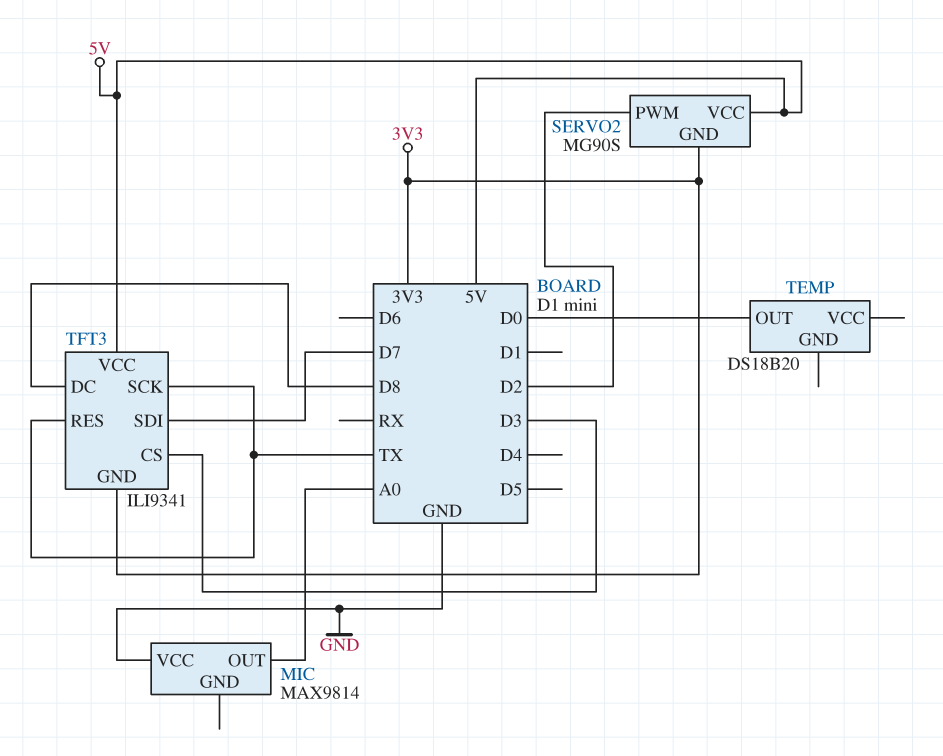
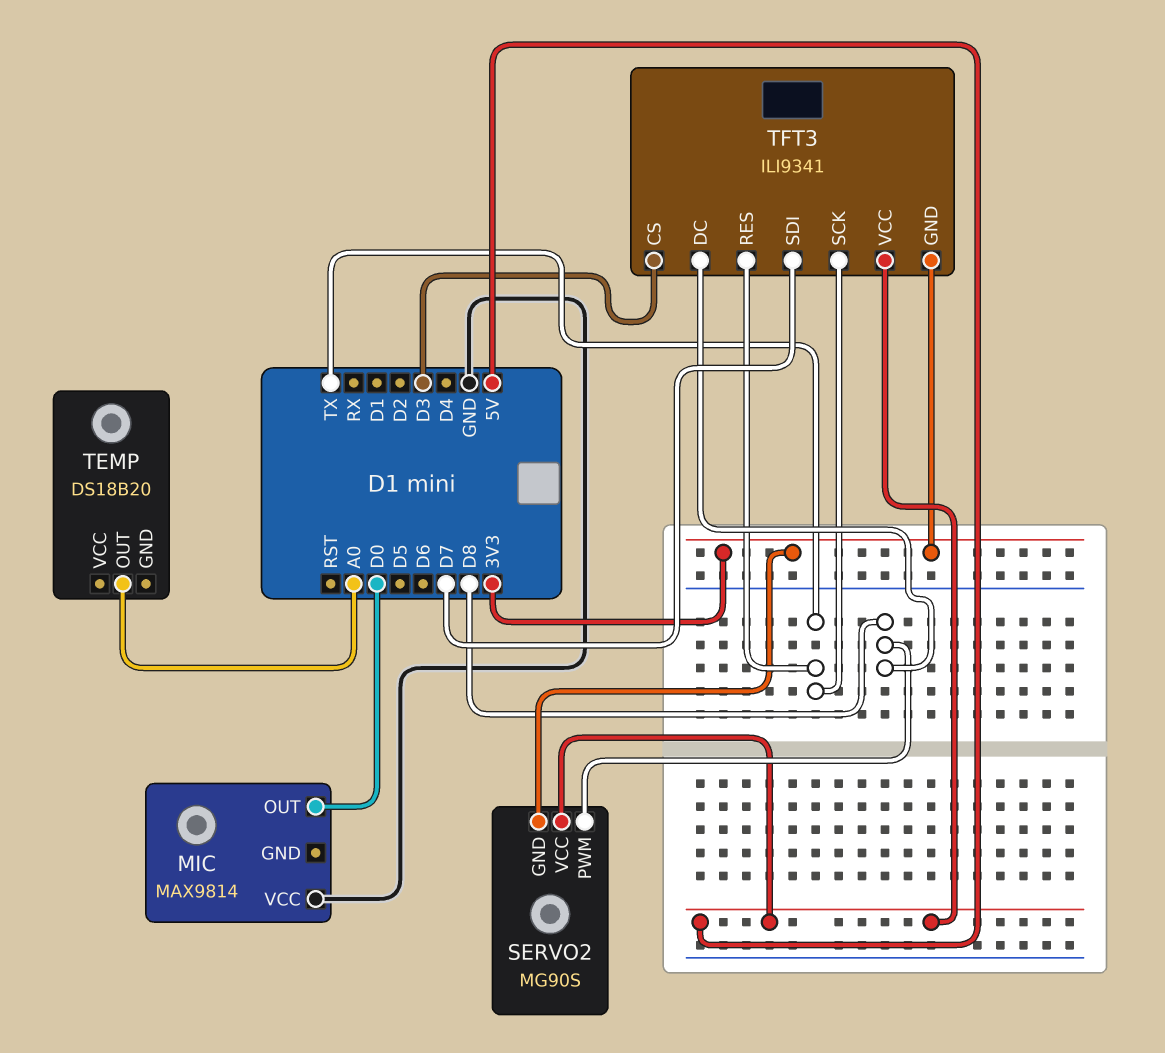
MIC pin OUT: A0 -> D0
SERVO2 pin PWM: D2 -> D8
TEMP pin OUT: D0 -> A0

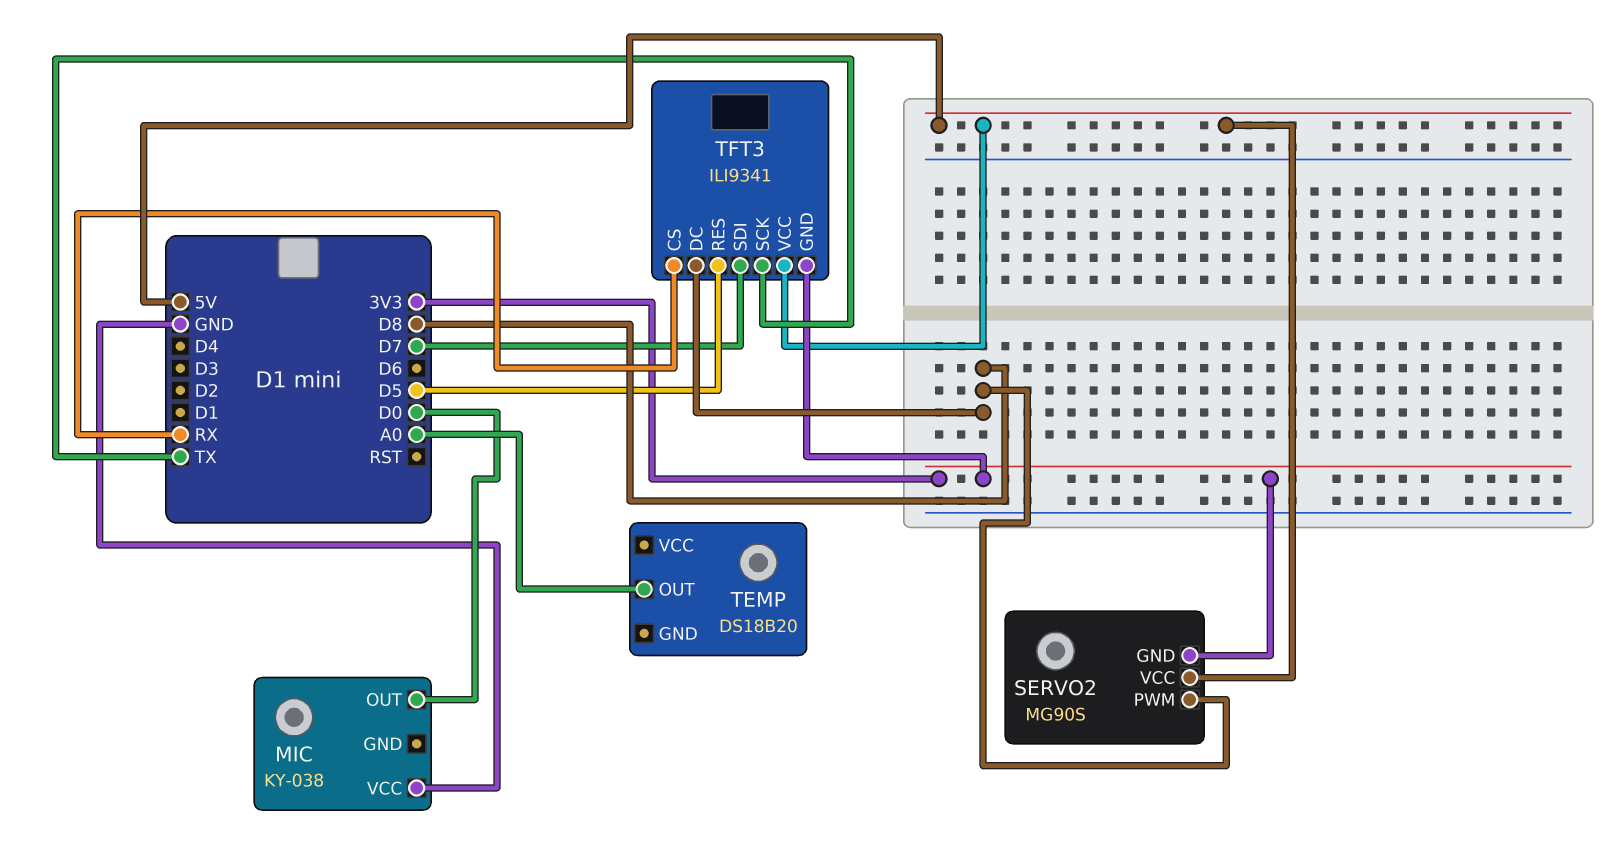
MIC: MAX9814 -> KY-038
TFT3 pin CS: D3 -> RX
TFT3 pin RES: TX -> D5

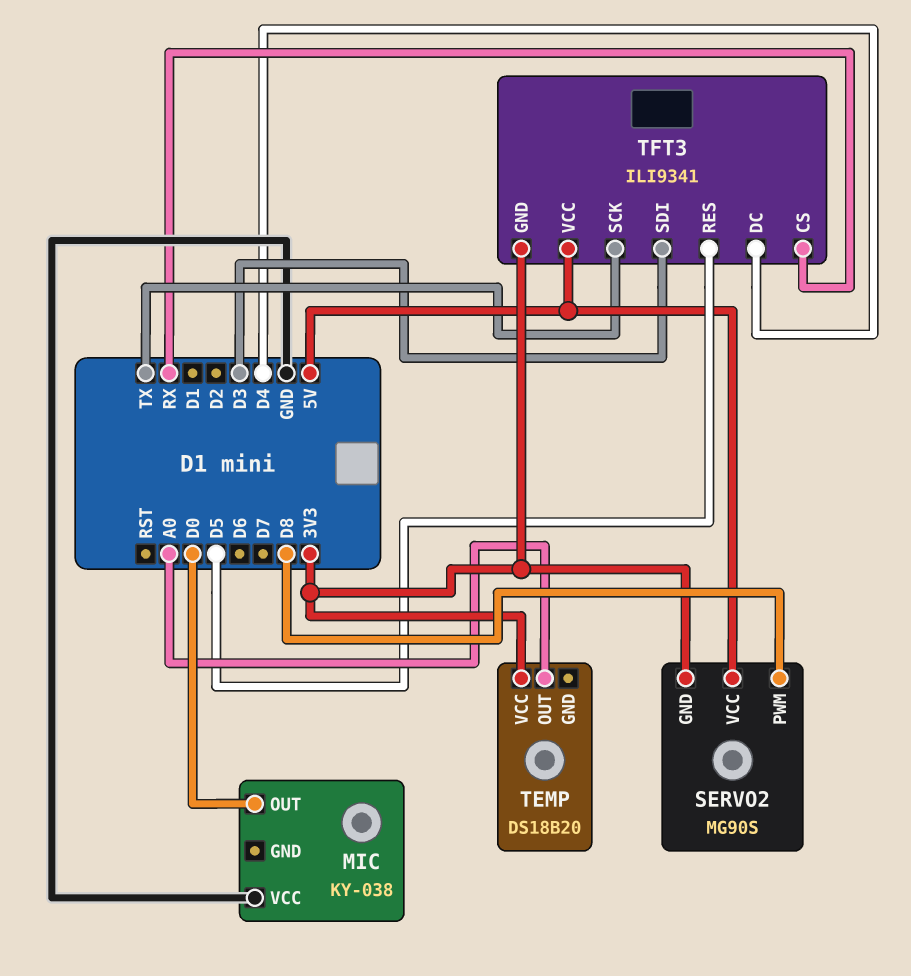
TEMP pin VCC: none -> 3V3
TFT3 pin DC: D8 -> D4
TFT3 pin SDI: D7 -> D3

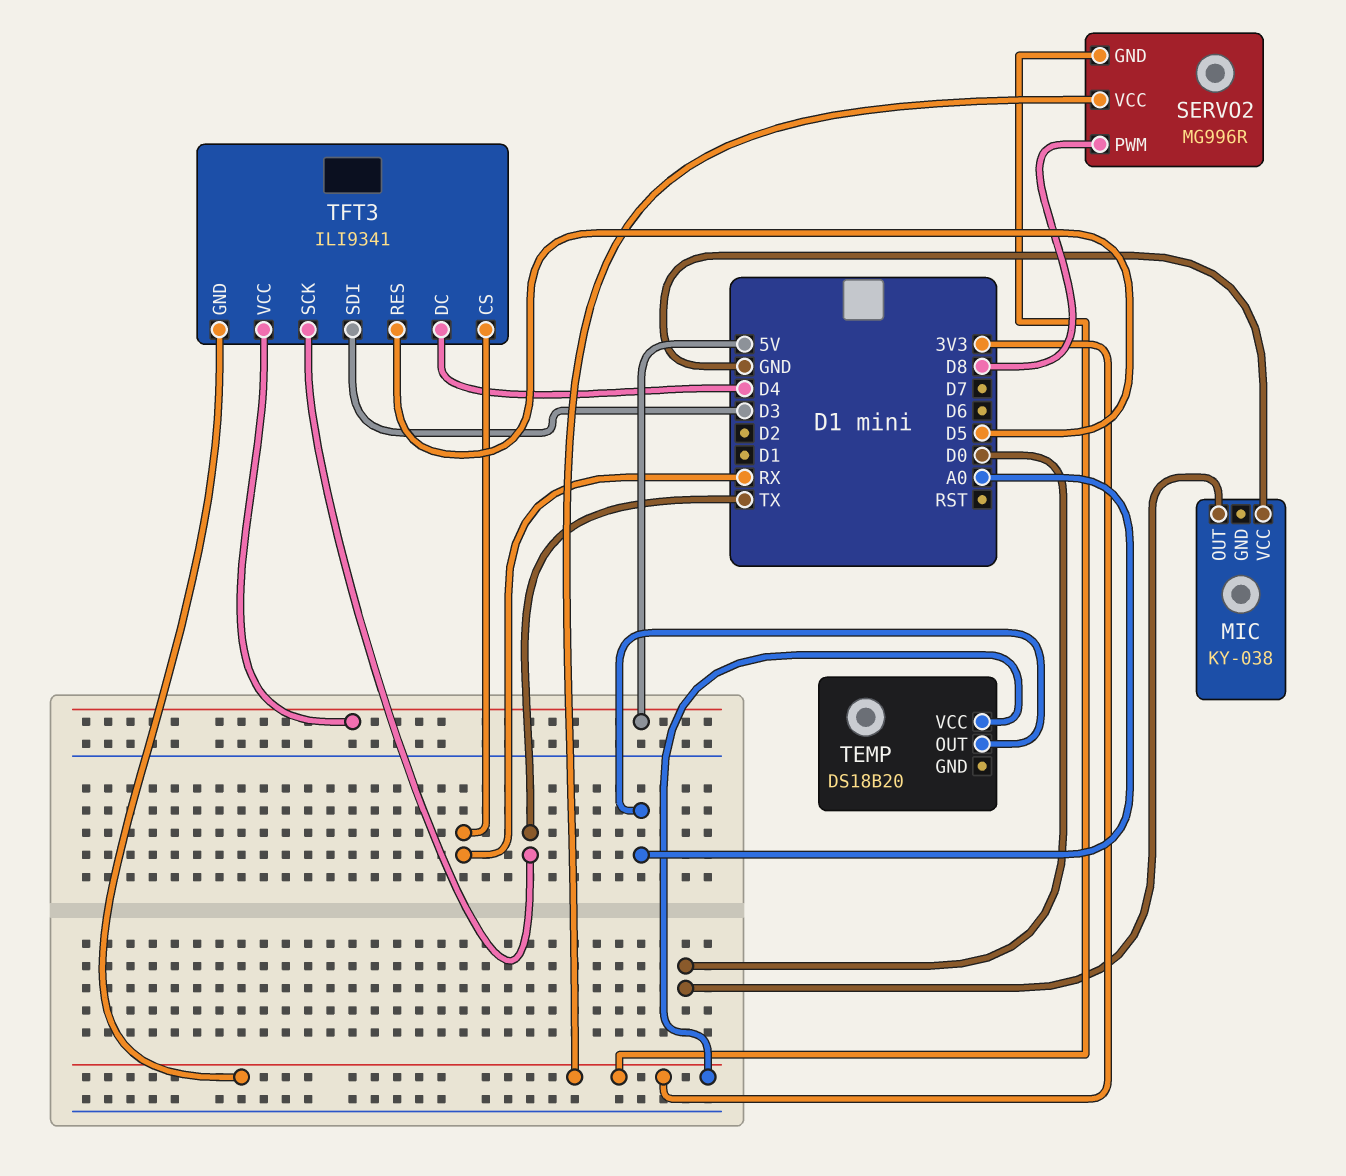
SERVO2: MG90S -> MG996R
SERVO2 pin VCC: 5V -> 3V3

